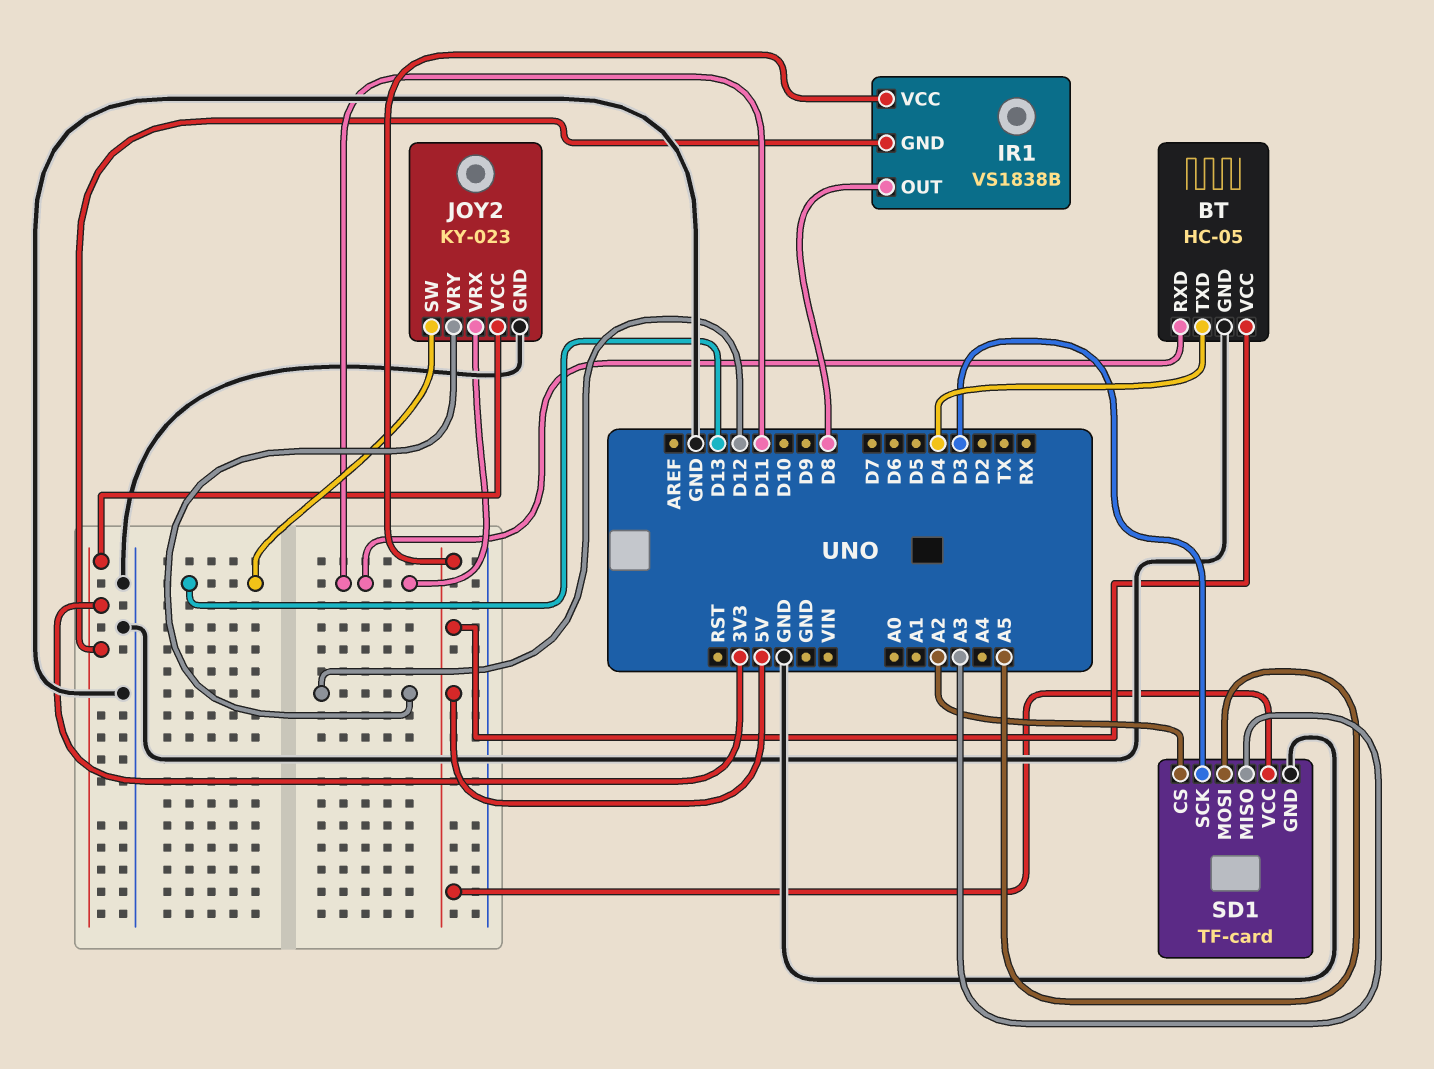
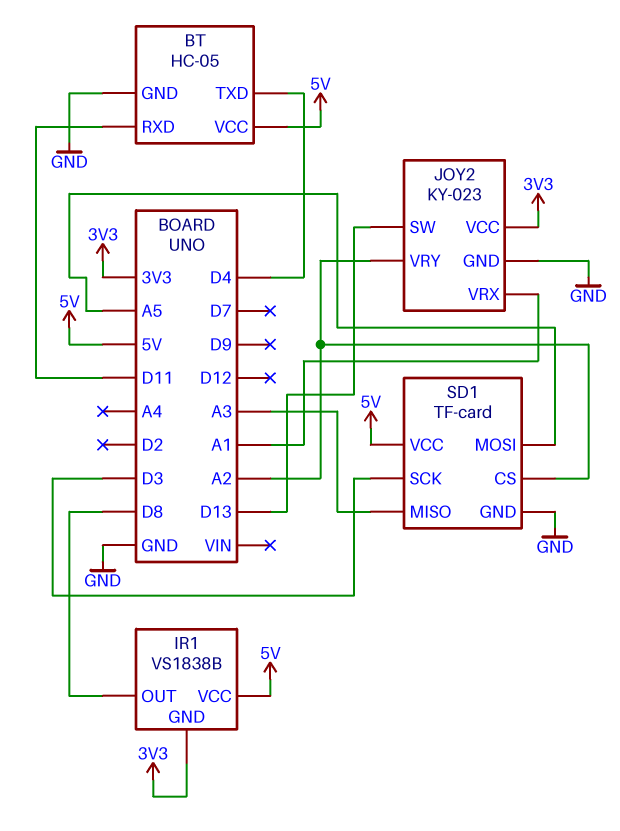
JOY2 pin VRX: D11 -> A1
JOY2 pin VRY: D12 -> A2

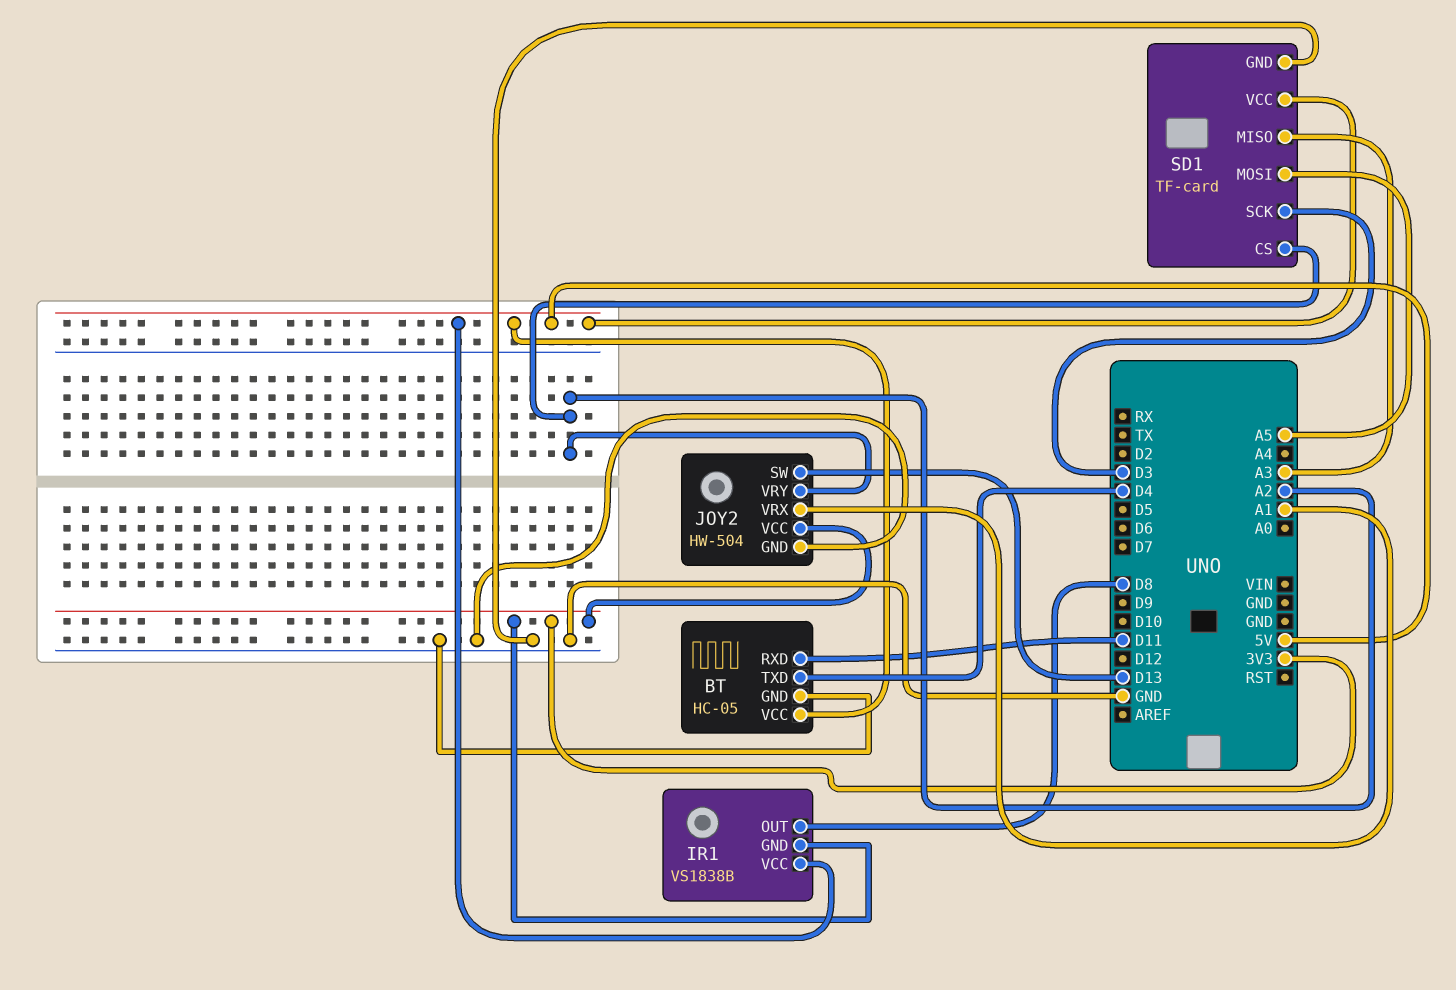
JOY2: KY-023 -> HW-504

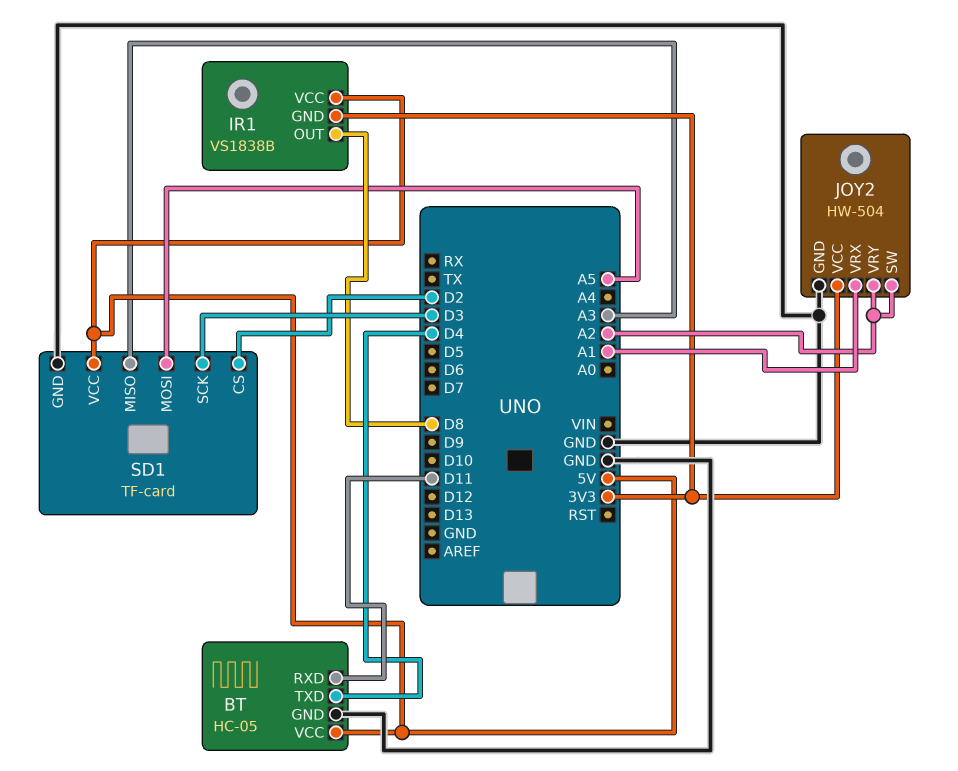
JOY2 pin SW: D13 -> A2
SD1 pin CS: A2 -> D2

